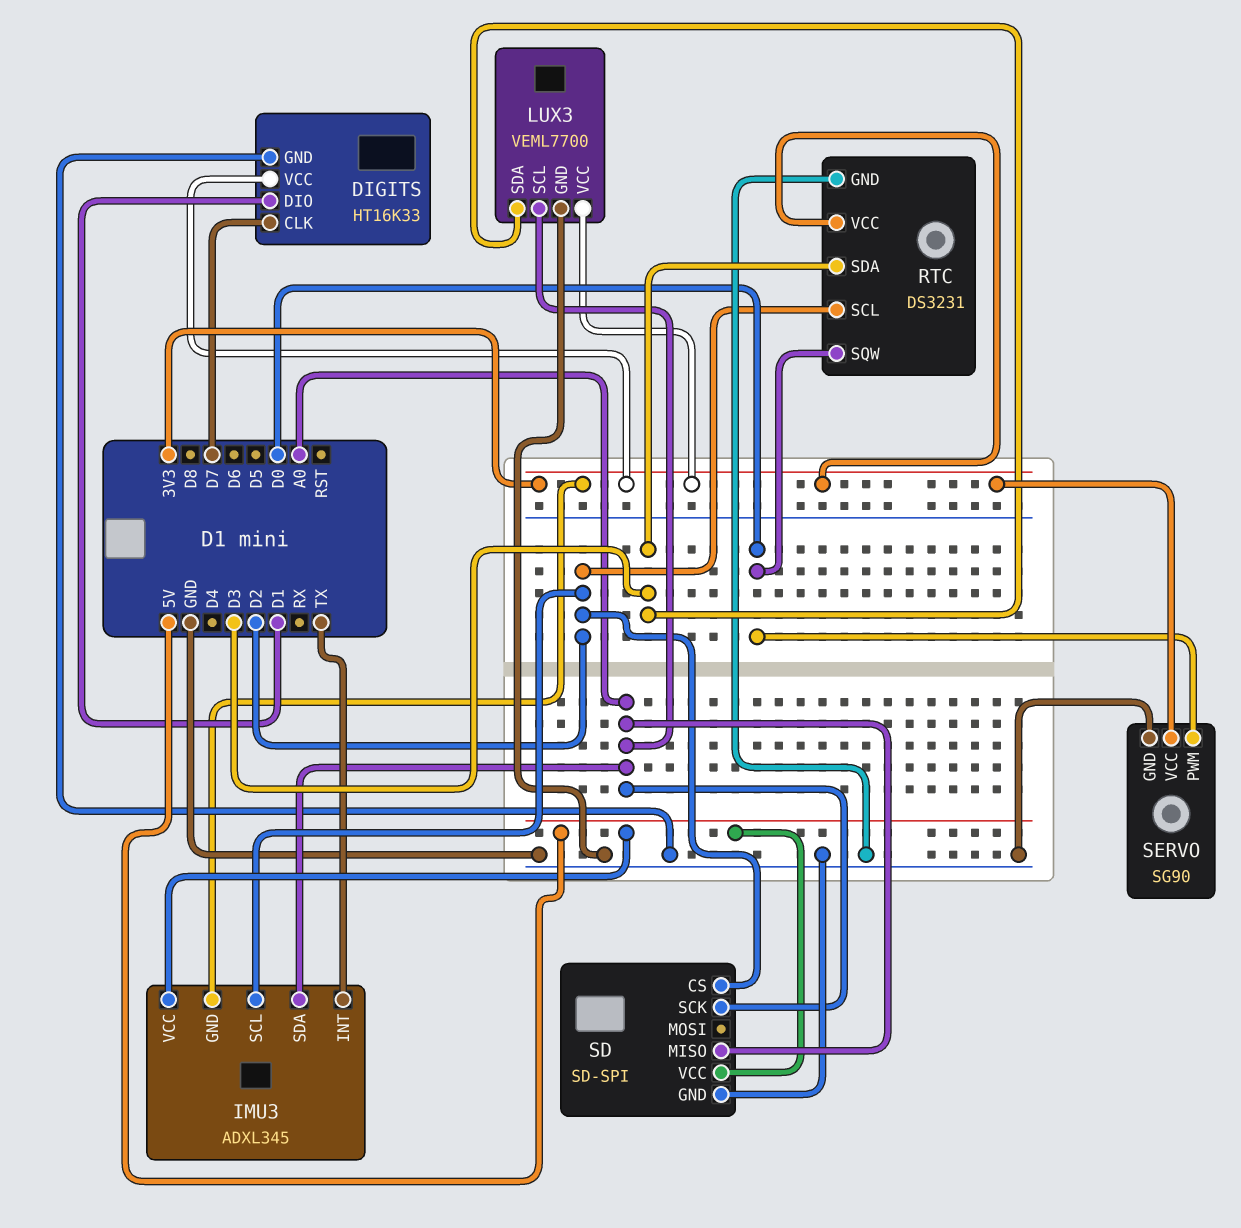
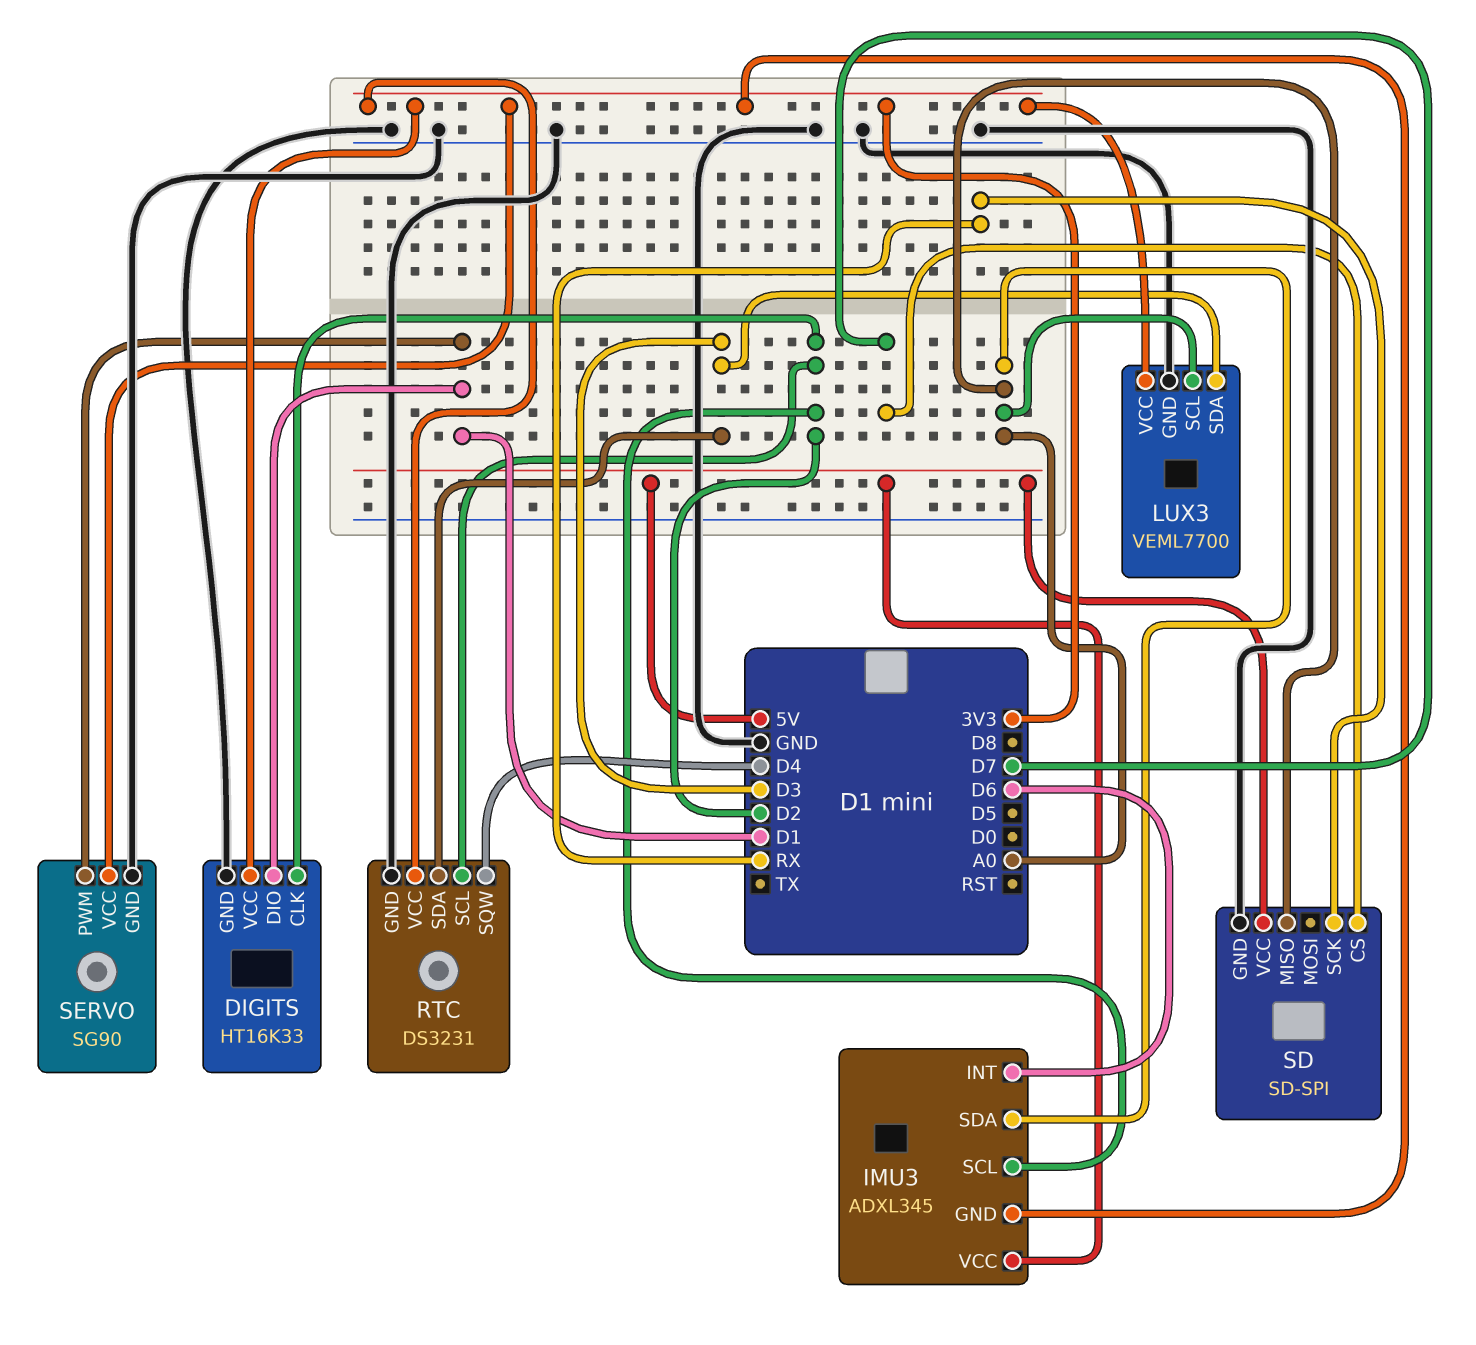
DIGITS pin CLK: D7 -> D2
IMU3 pin INT: TX -> D6
RTC pin SQW: D0 -> D4
SD pin CS: D2 -> D7
SD pin SCK: A0 -> RX
SERVO pin PWM: D0 -> D1

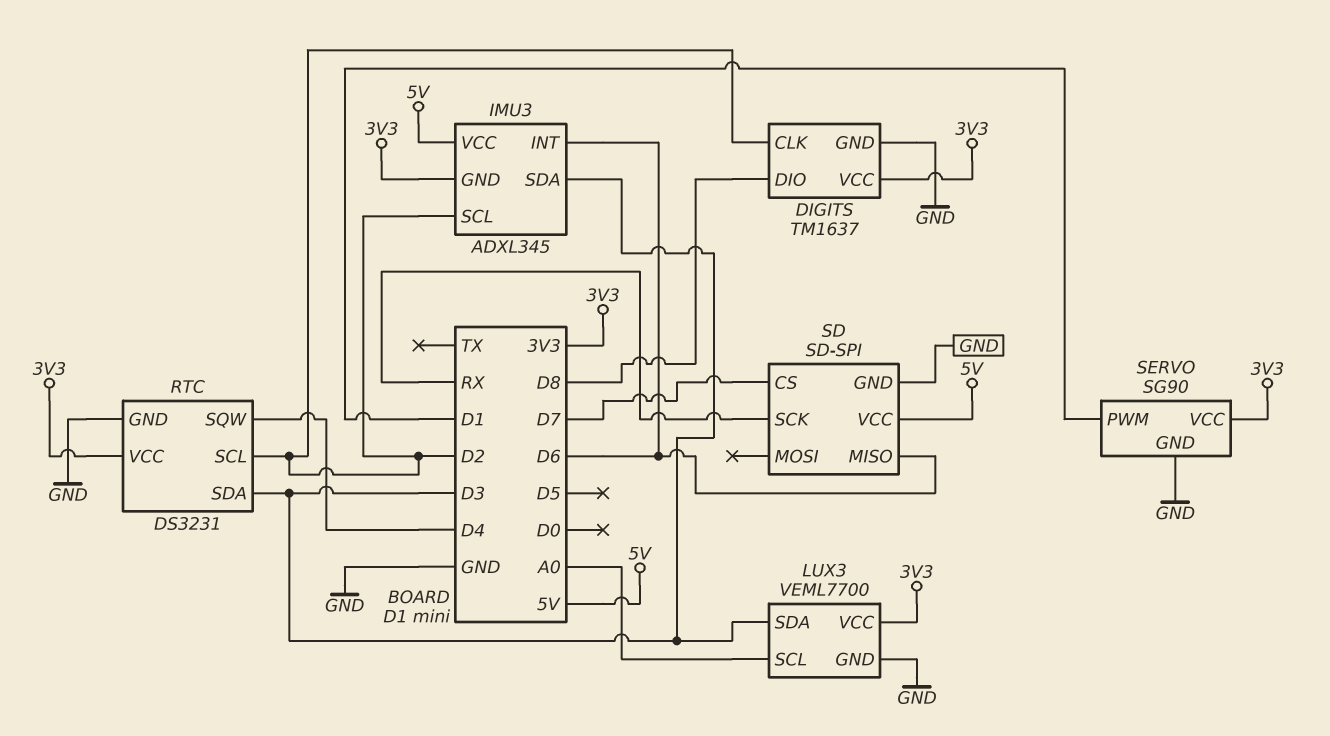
DIGITS: HT16K33 -> TM1637
DIGITS pin DIO: D1 -> D8
IMU3 pin SDA: A0 -> D3
SD pin MISO: A0 -> D6

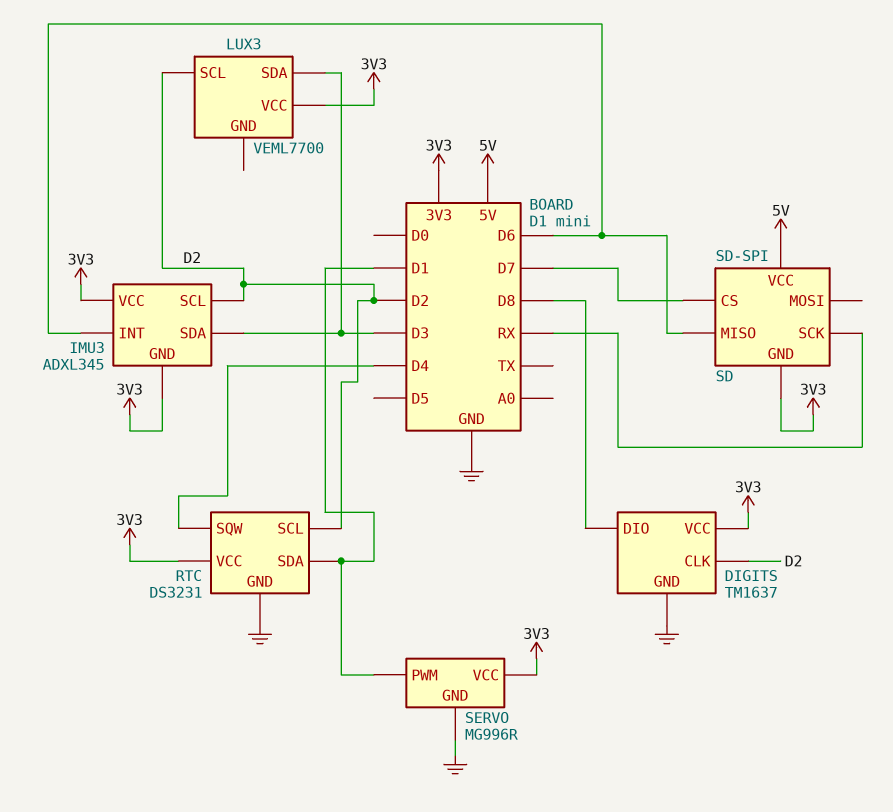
IMU3 pin VCC: 5V -> 3V3
LUX3 pin GND: GND -> none
LUX3 pin SCL: A0 -> D2
RTC pin SDA: D3 -> D1
SD pin GND: GND -> 3V3
SERVO: SG90 -> MG996R

